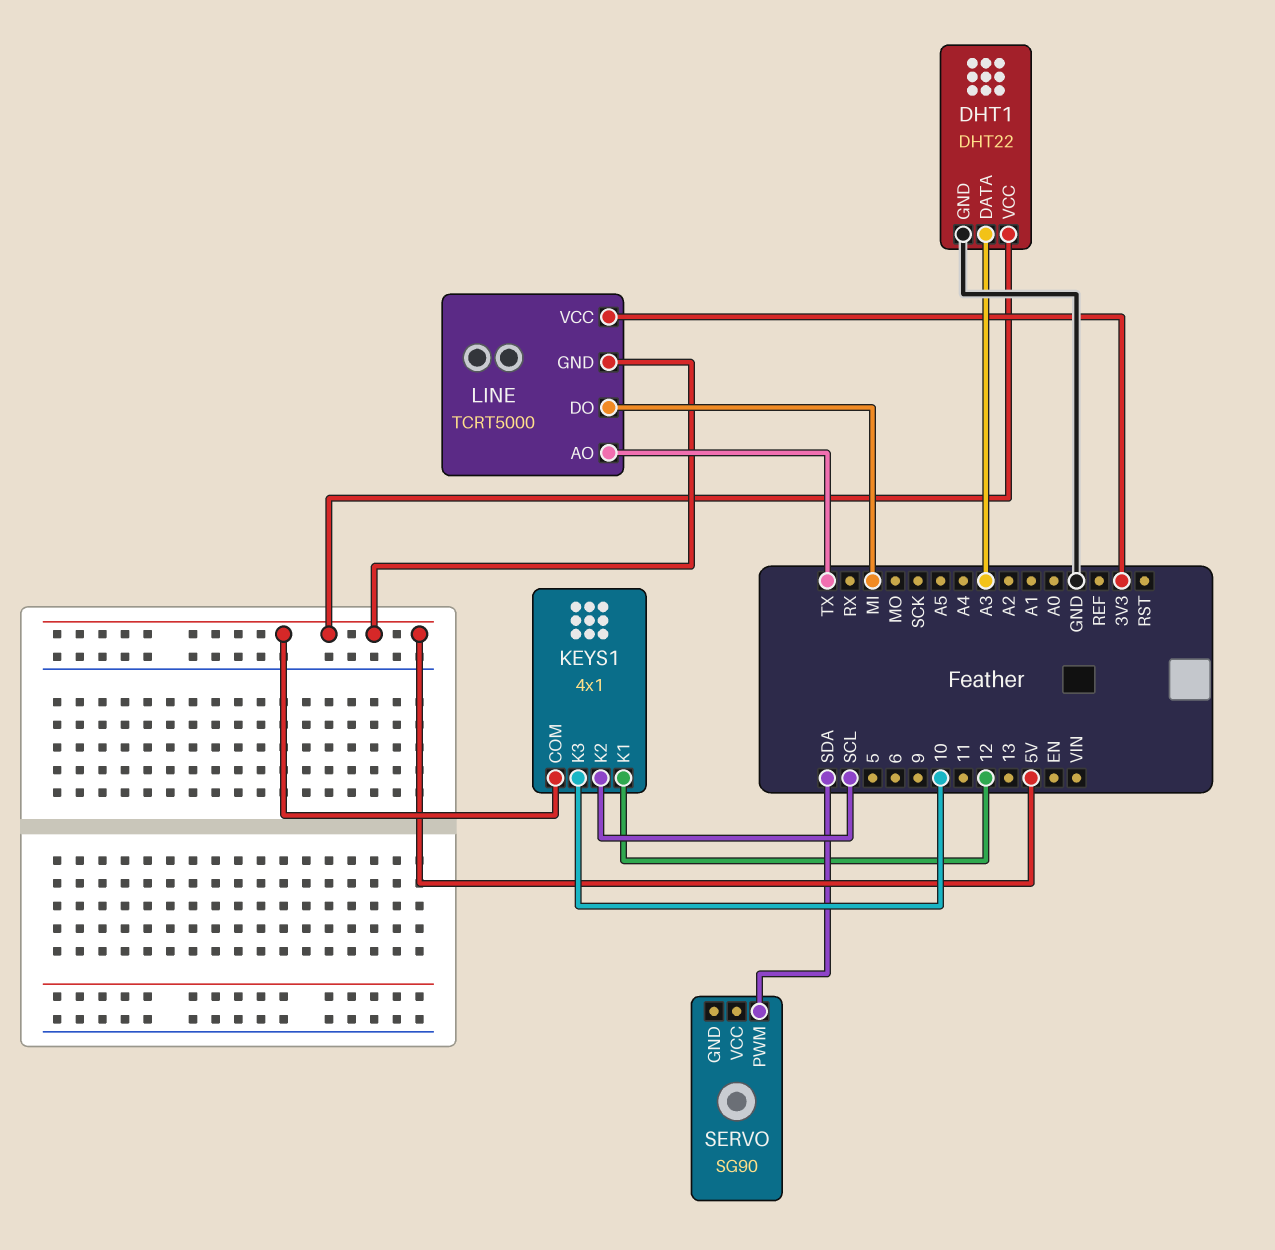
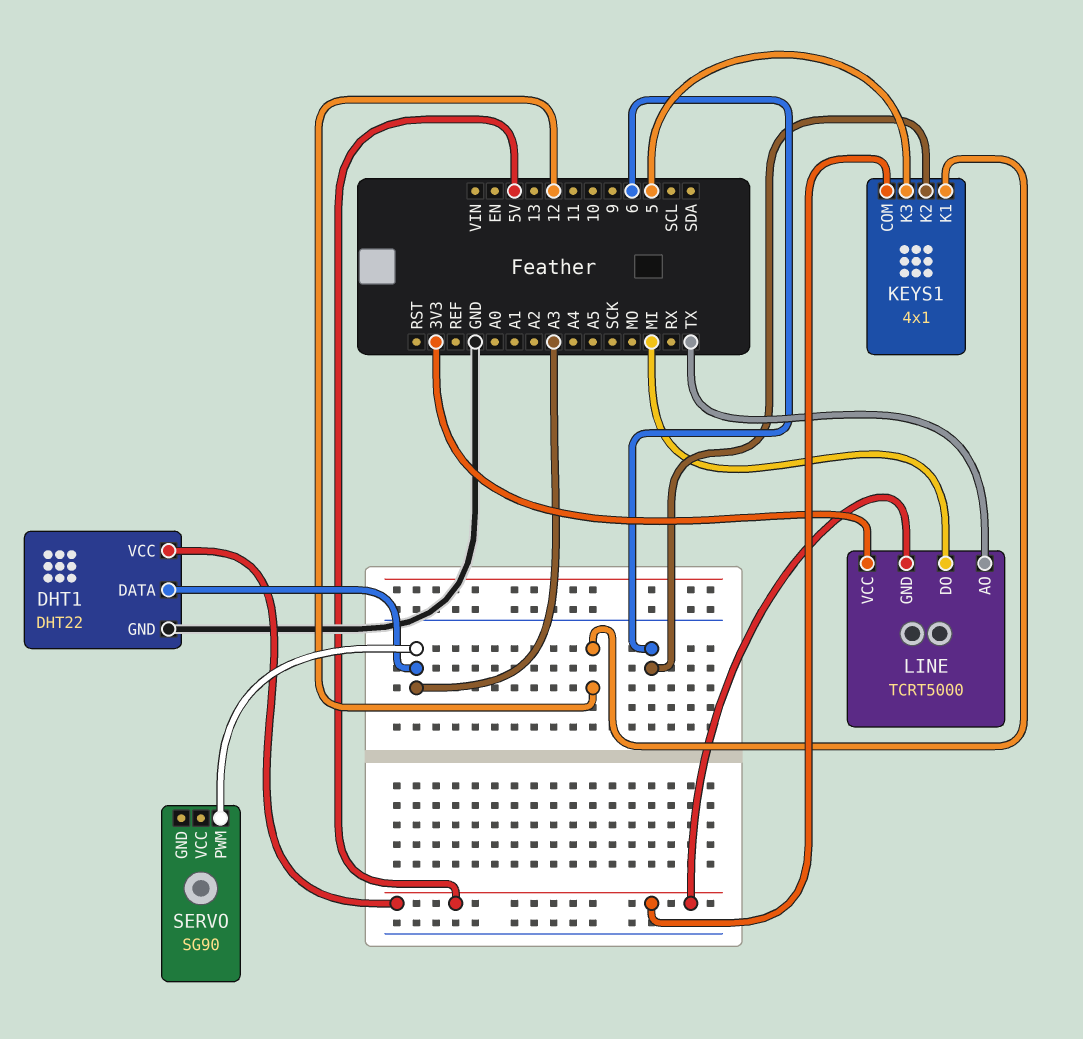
KEYS1 pin K2: SCL -> 6
KEYS1 pin K3: 10 -> 5
SERVO pin PWM: SDA -> A3

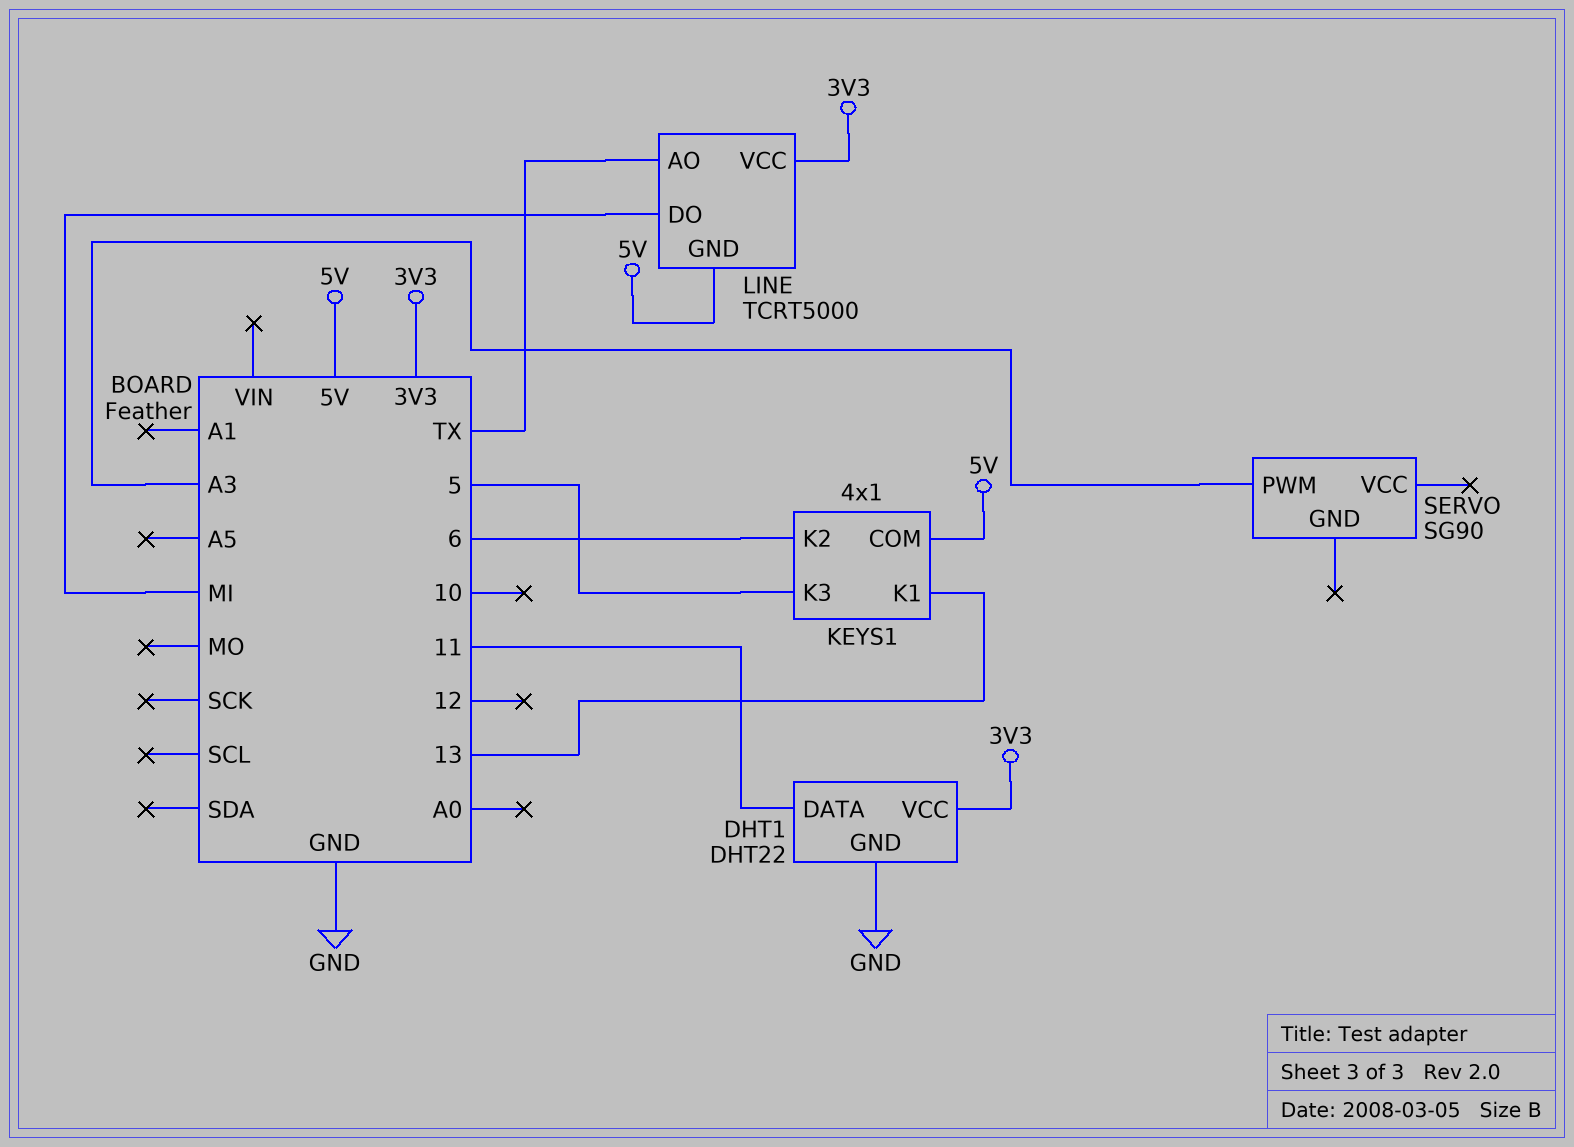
DHT1 pin DATA: A3 -> 11
DHT1 pin VCC: 5V -> 3V3
KEYS1 pin K1: 12 -> 13

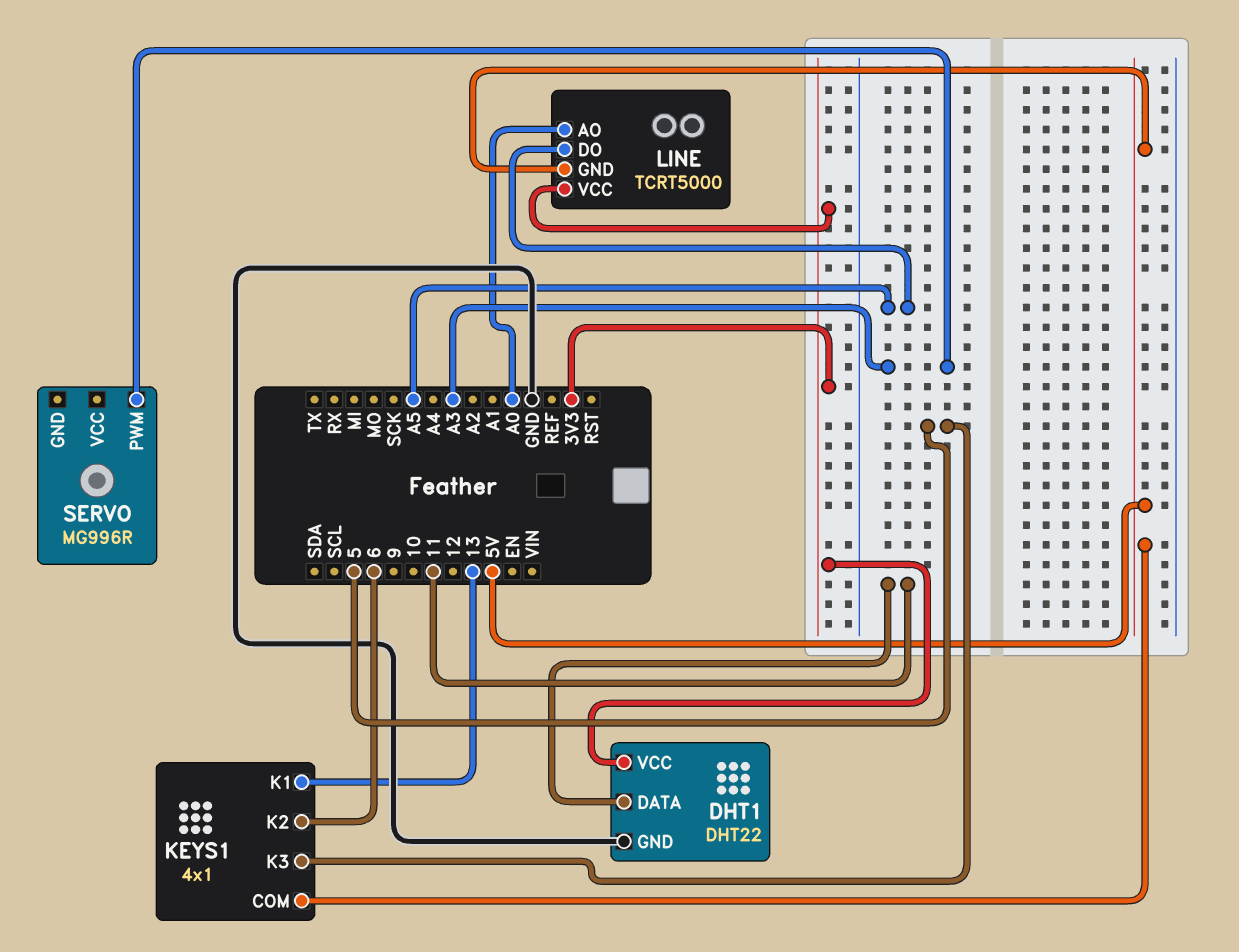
LINE pin AO: TX -> A0
LINE pin DO: MI -> A5
SERVO: SG90 -> MG996R

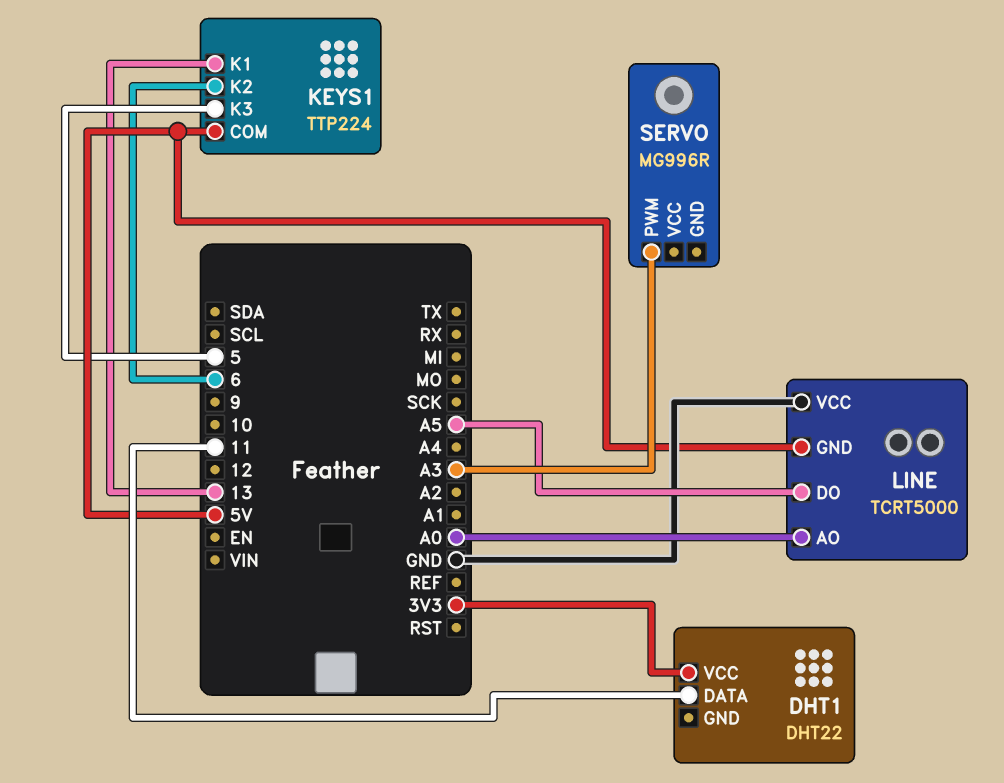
DHT1 pin GND: GND -> none
KEYS1: 4x1 -> TTP224
LINE pin VCC: 3V3 -> GND

